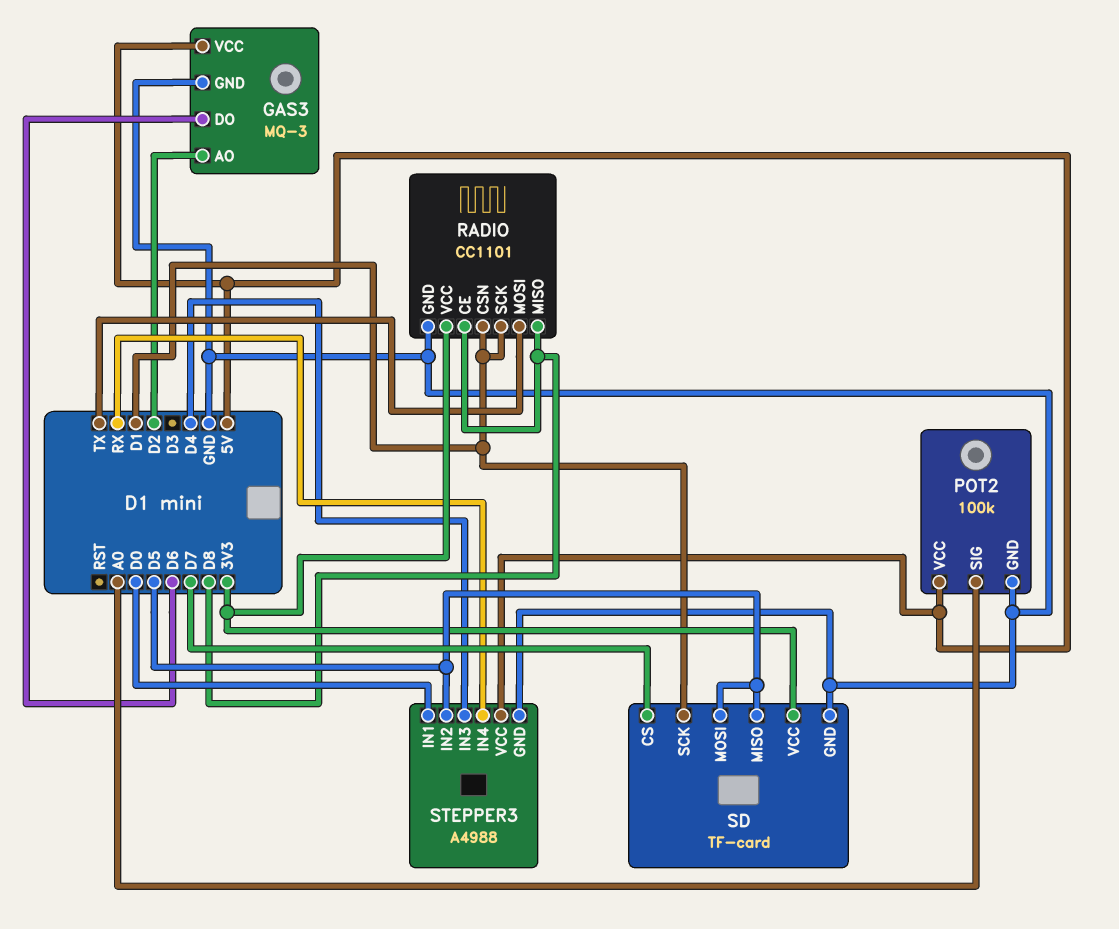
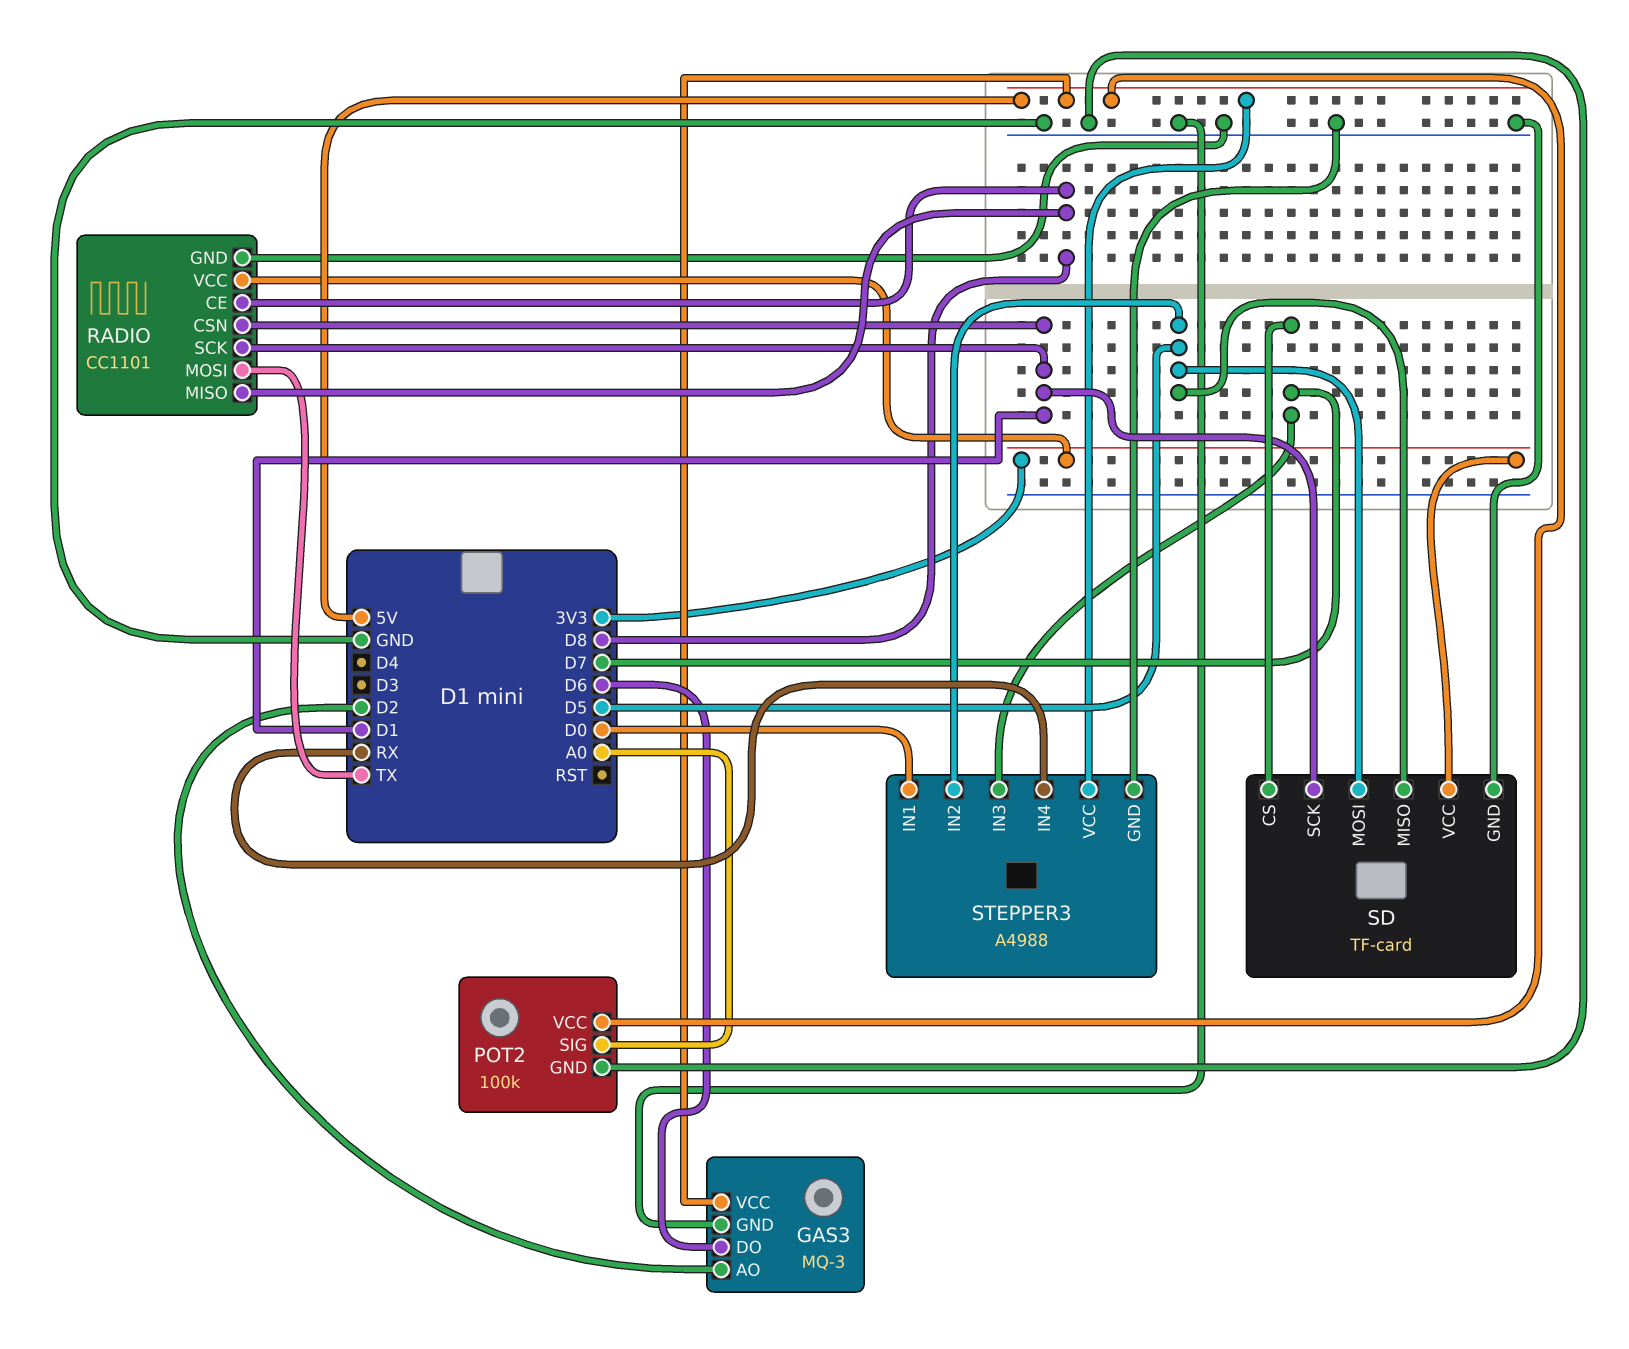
STEPPER3 pin IN3: D4 -> D7

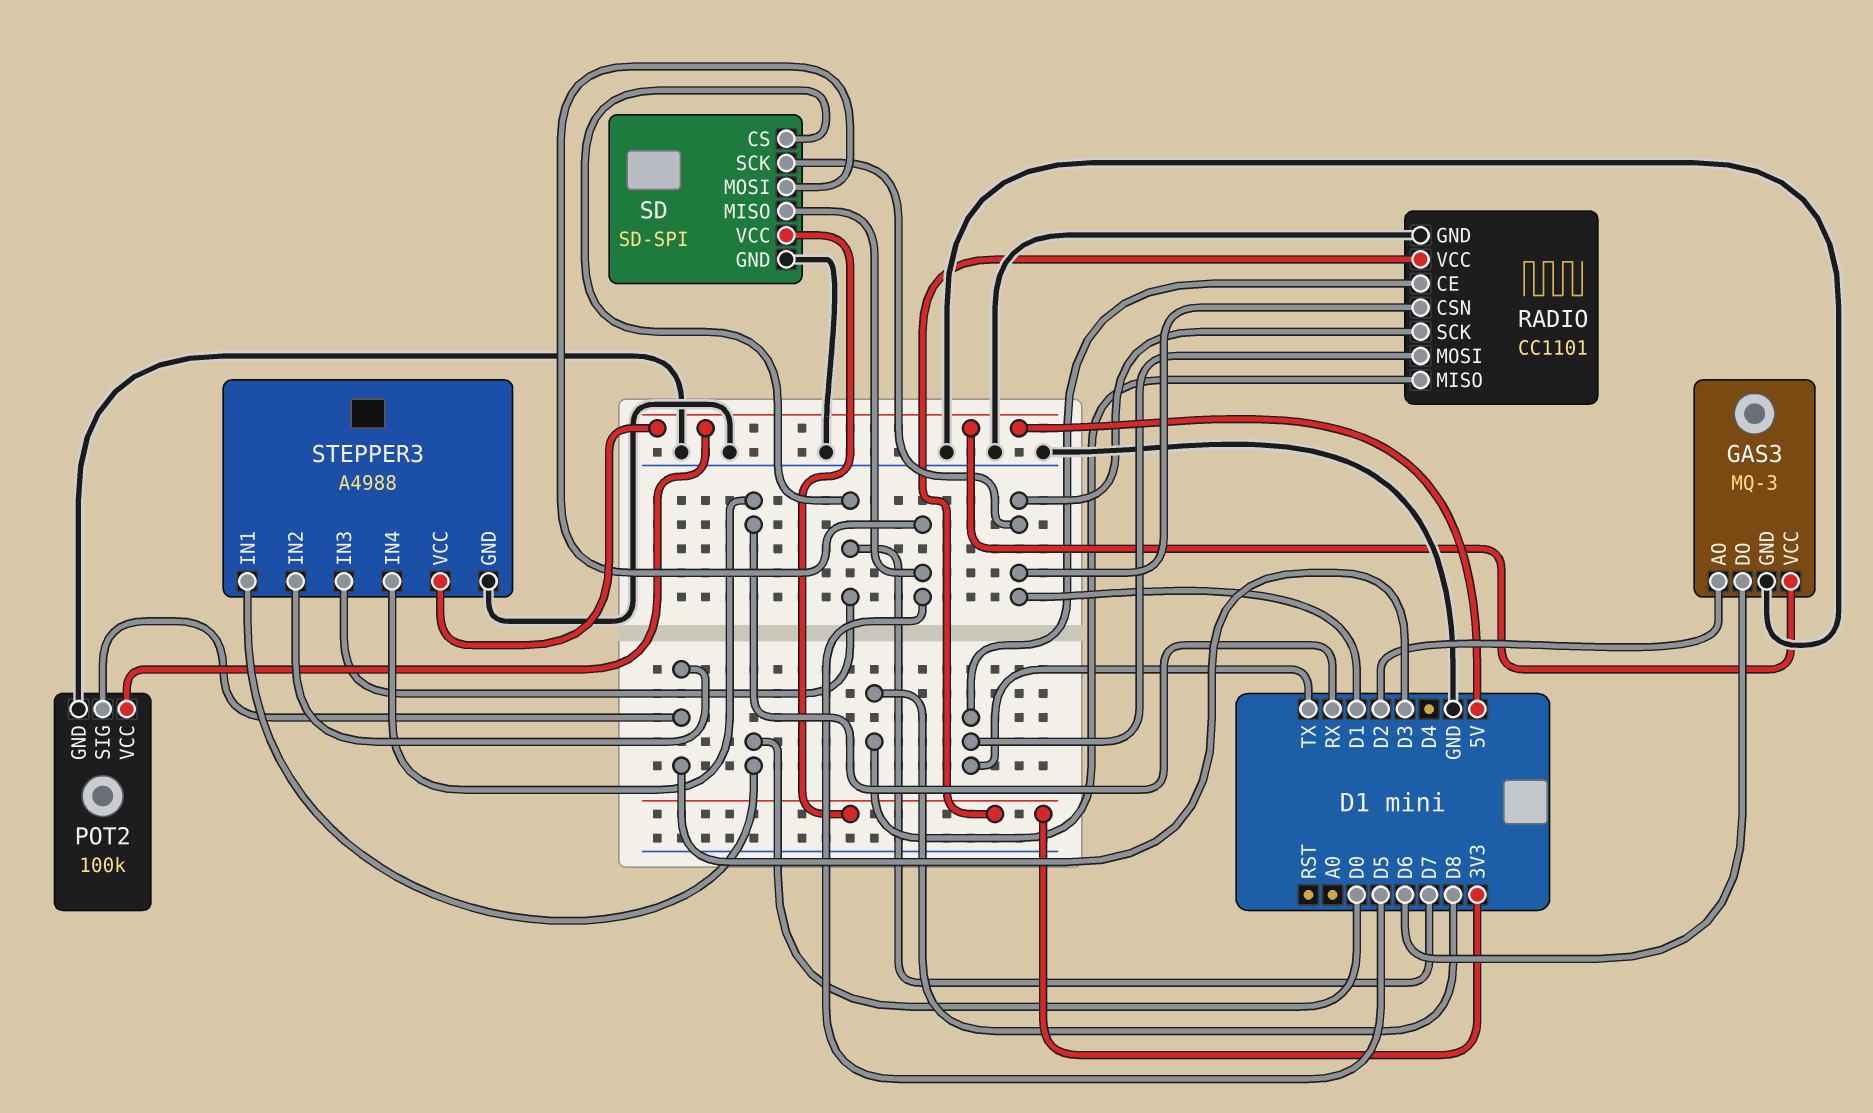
POT2 pin SIG: A0 -> D3
RADIO pin CE: D8 -> TX
SD: TF-card -> SD-SPI
STEPPER3 pin IN2: D5 -> D3

